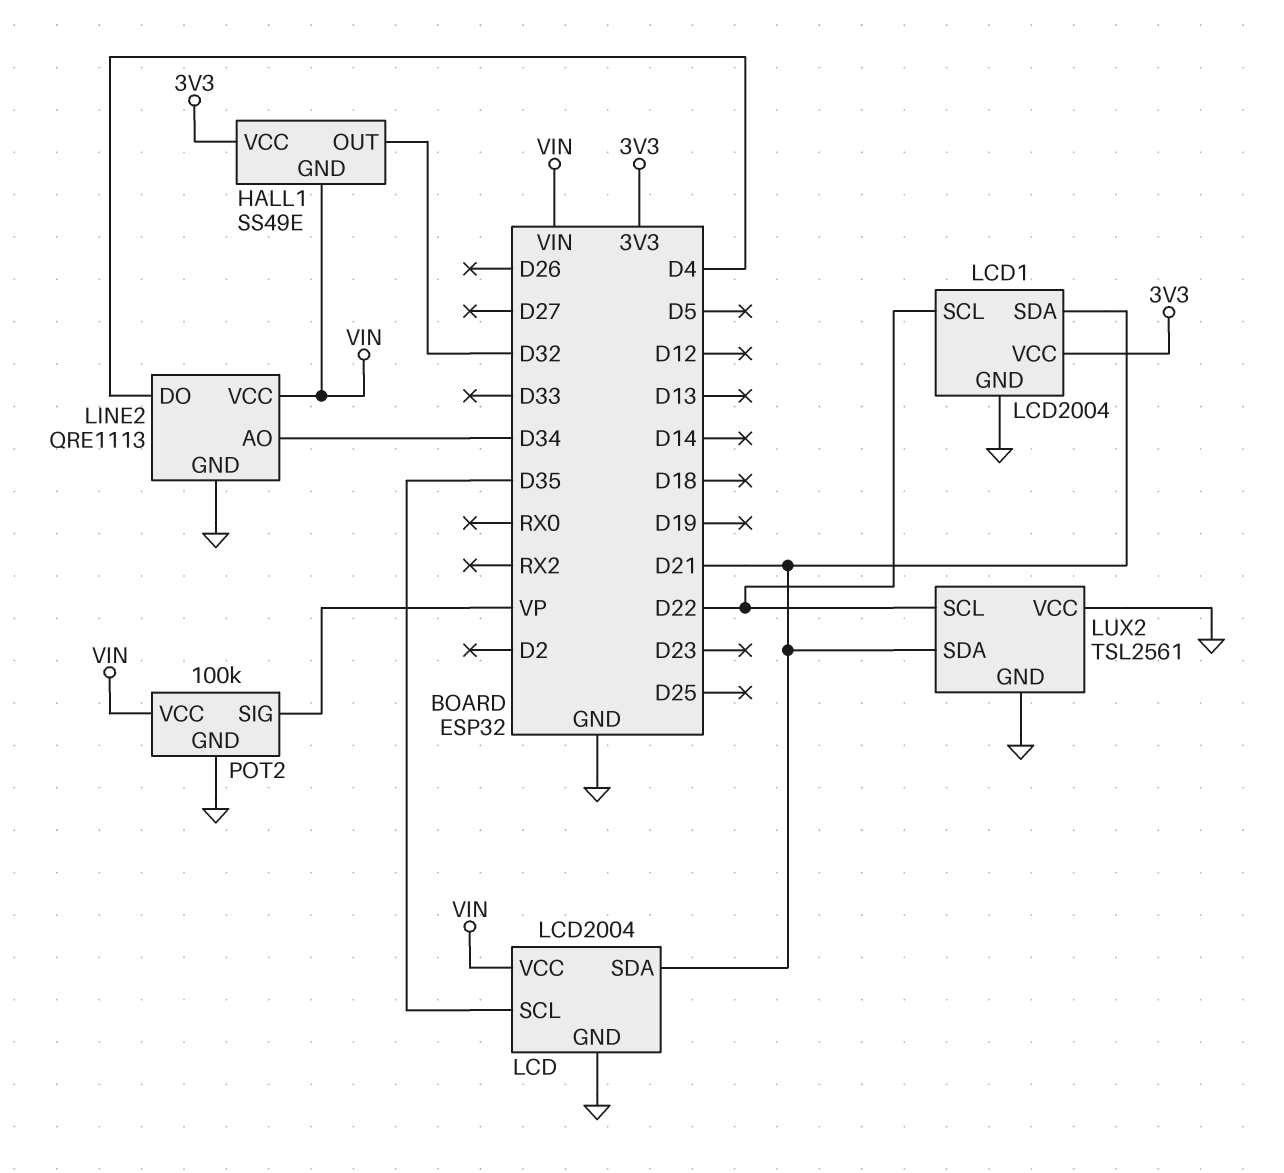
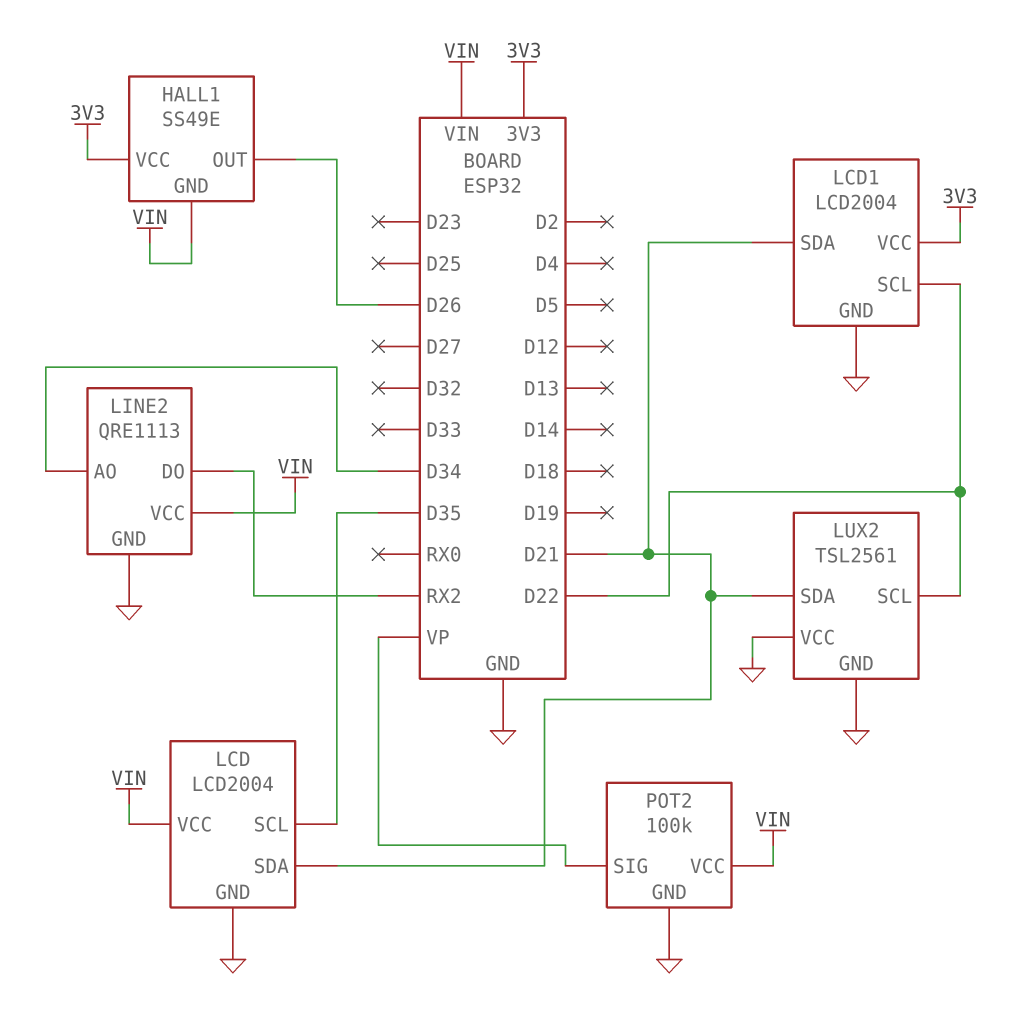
HALL1 pin OUT: D32 -> D26
LINE2 pin DO: D4 -> RX2

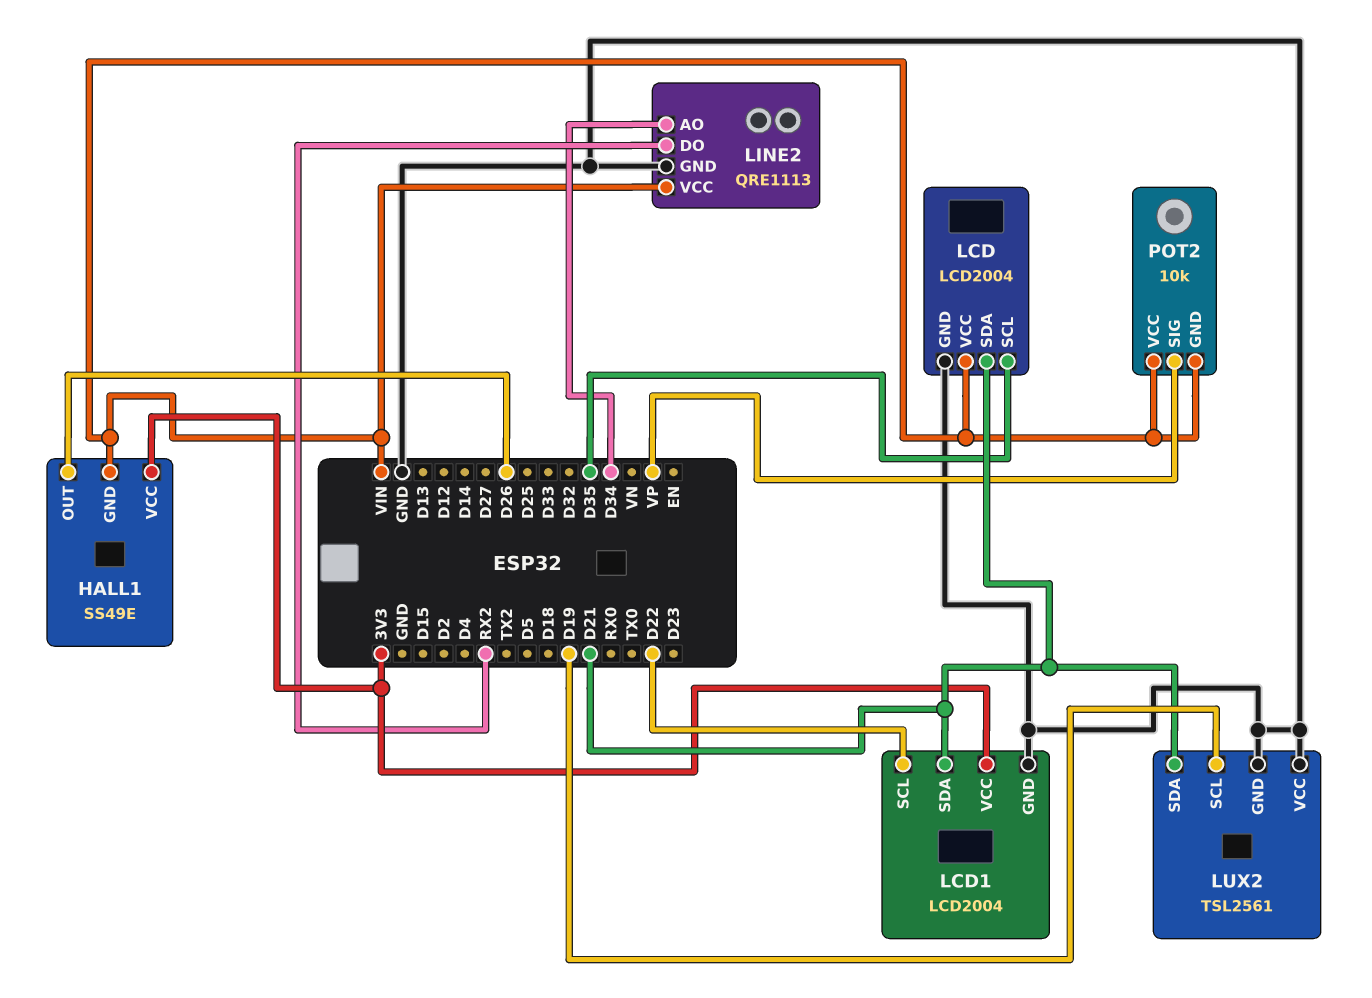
LUX2 pin SCL: D22 -> D19
POT2: 100k -> 10k
POT2 pin GND: GND -> VIN

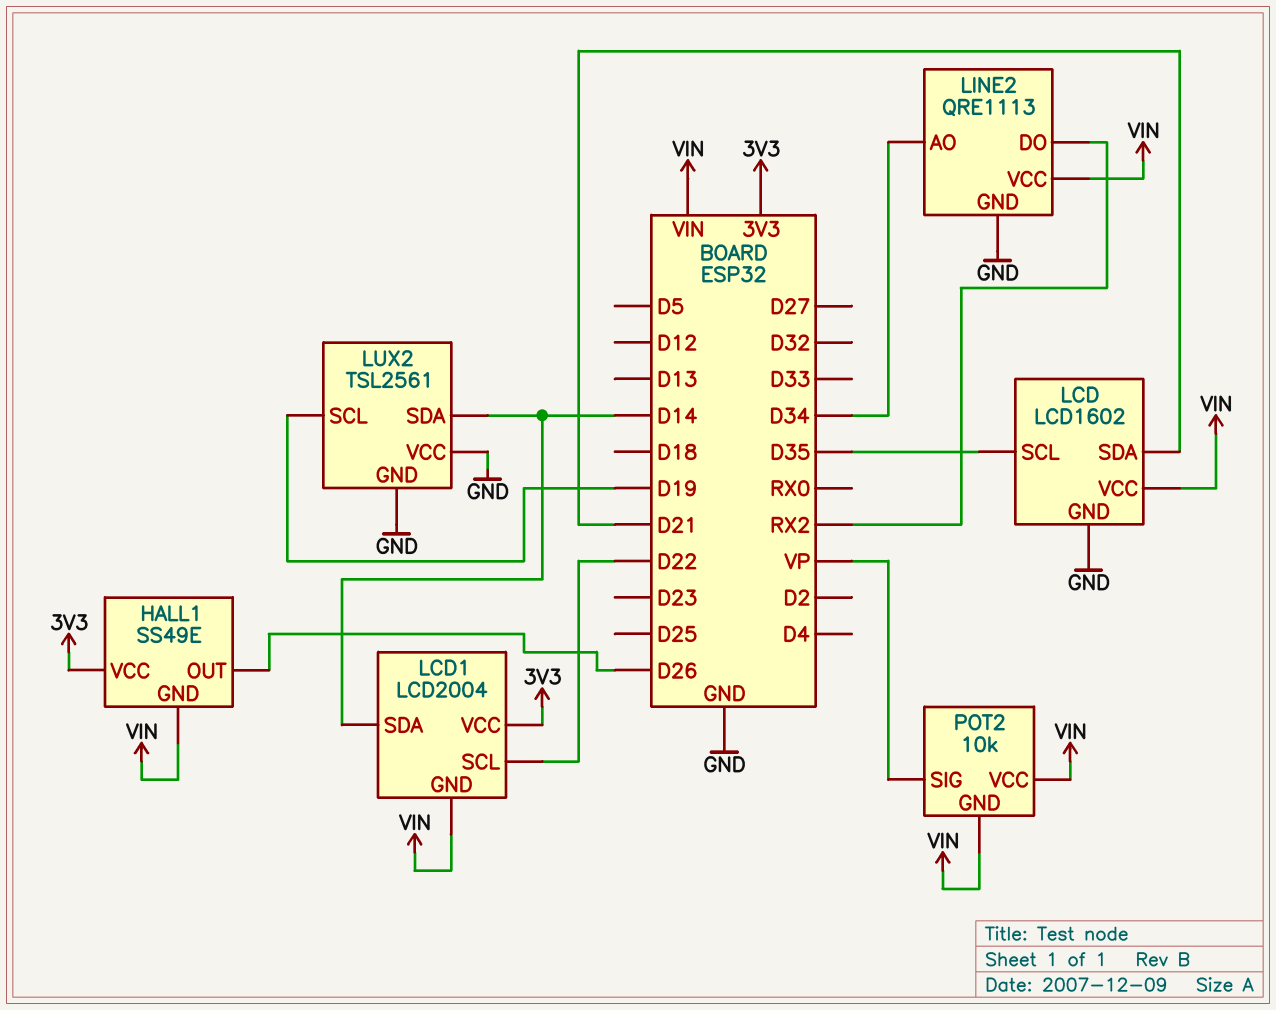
LCD: LCD2004 -> LCD1602
LCD1 pin GND: GND -> VIN
LCD1 pin SDA: D21 -> D14
LUX2 pin SDA: D21 -> D14

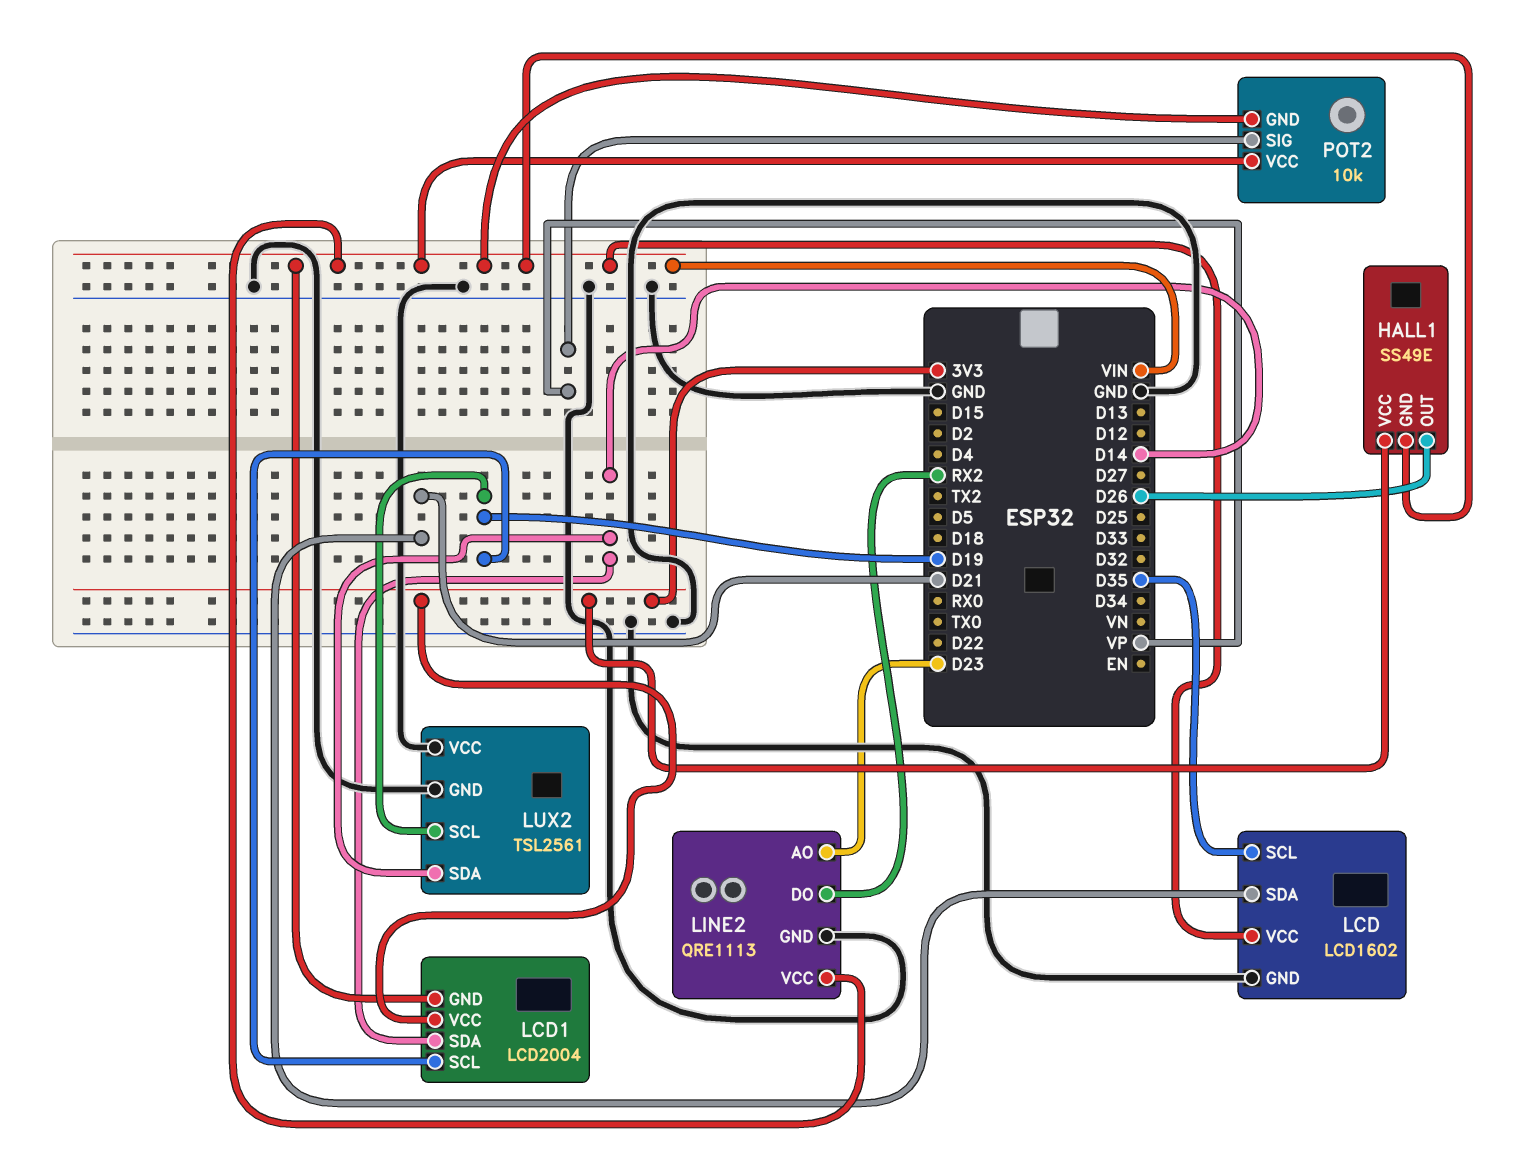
LCD1 pin SCL: D22 -> D19
LINE2 pin AO: D34 -> D23

